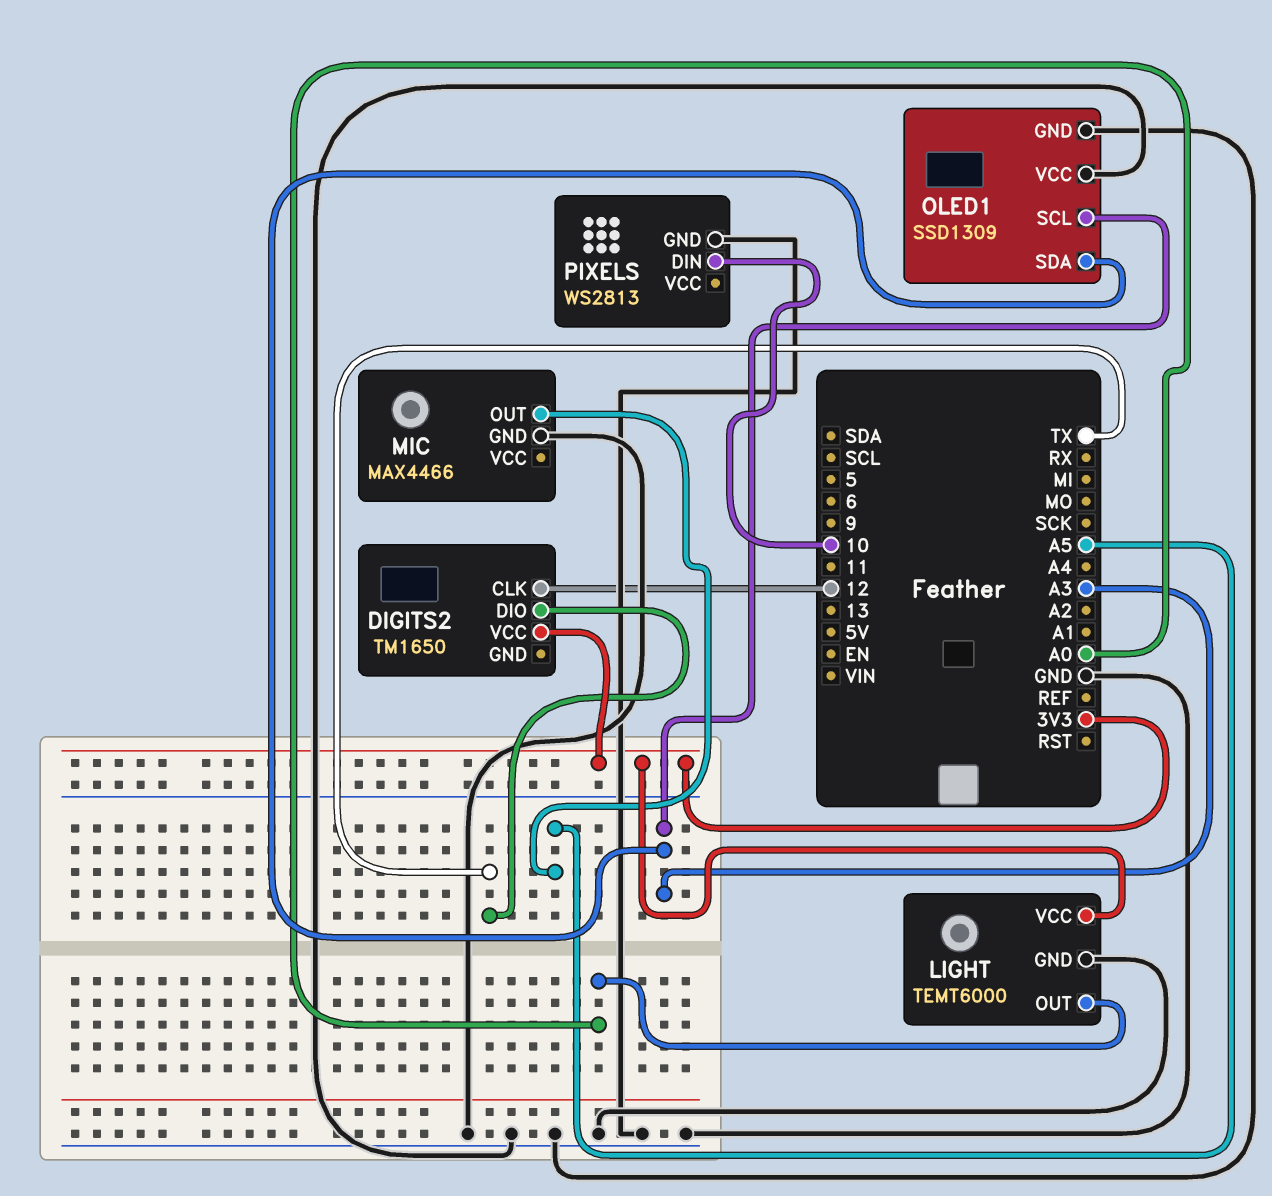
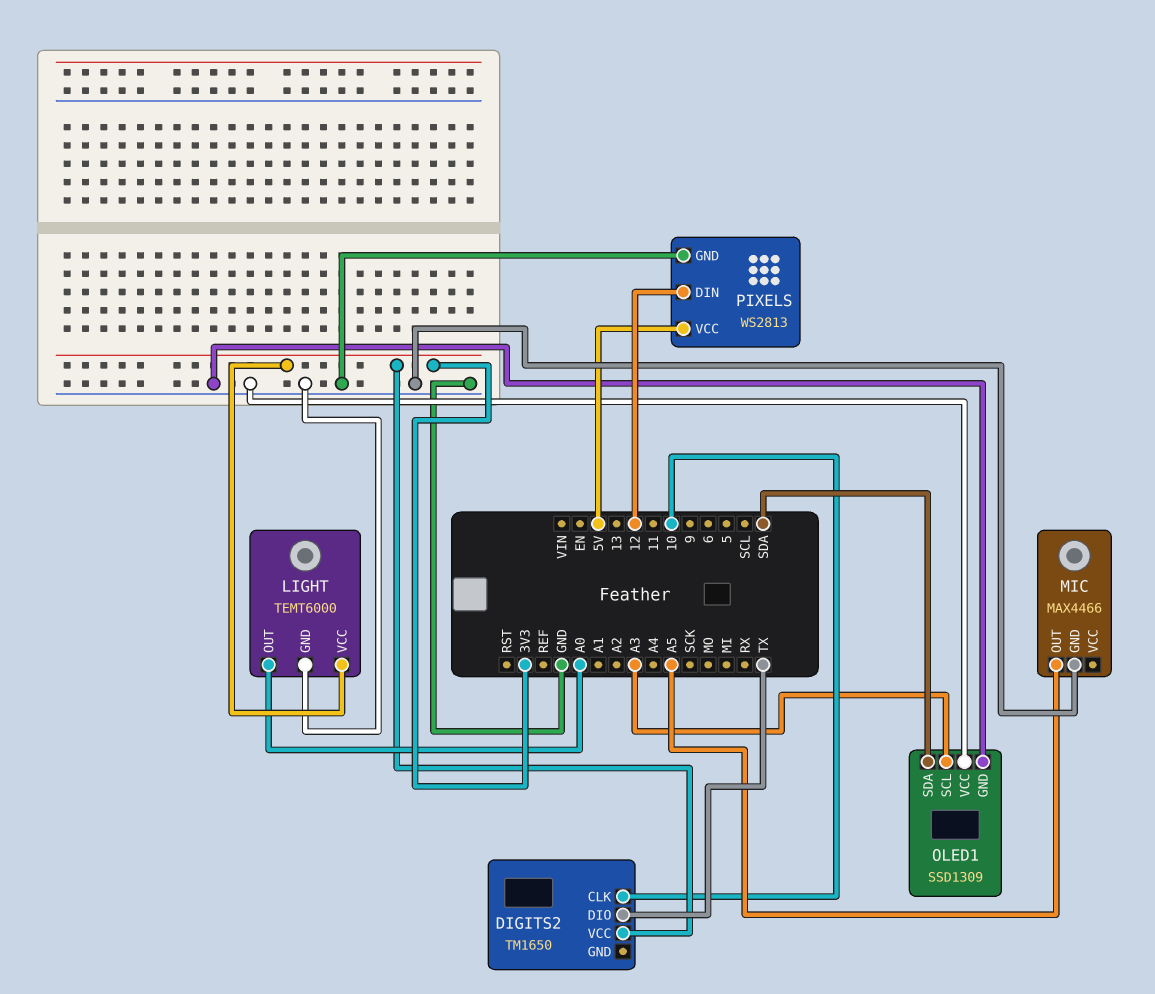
DIGITS2 pin CLK: 12 -> 10
OLED1 pin SDA: A3 -> SDA
PIXELS pin DIN: 10 -> 12
PIXELS pin VCC: none -> 5V

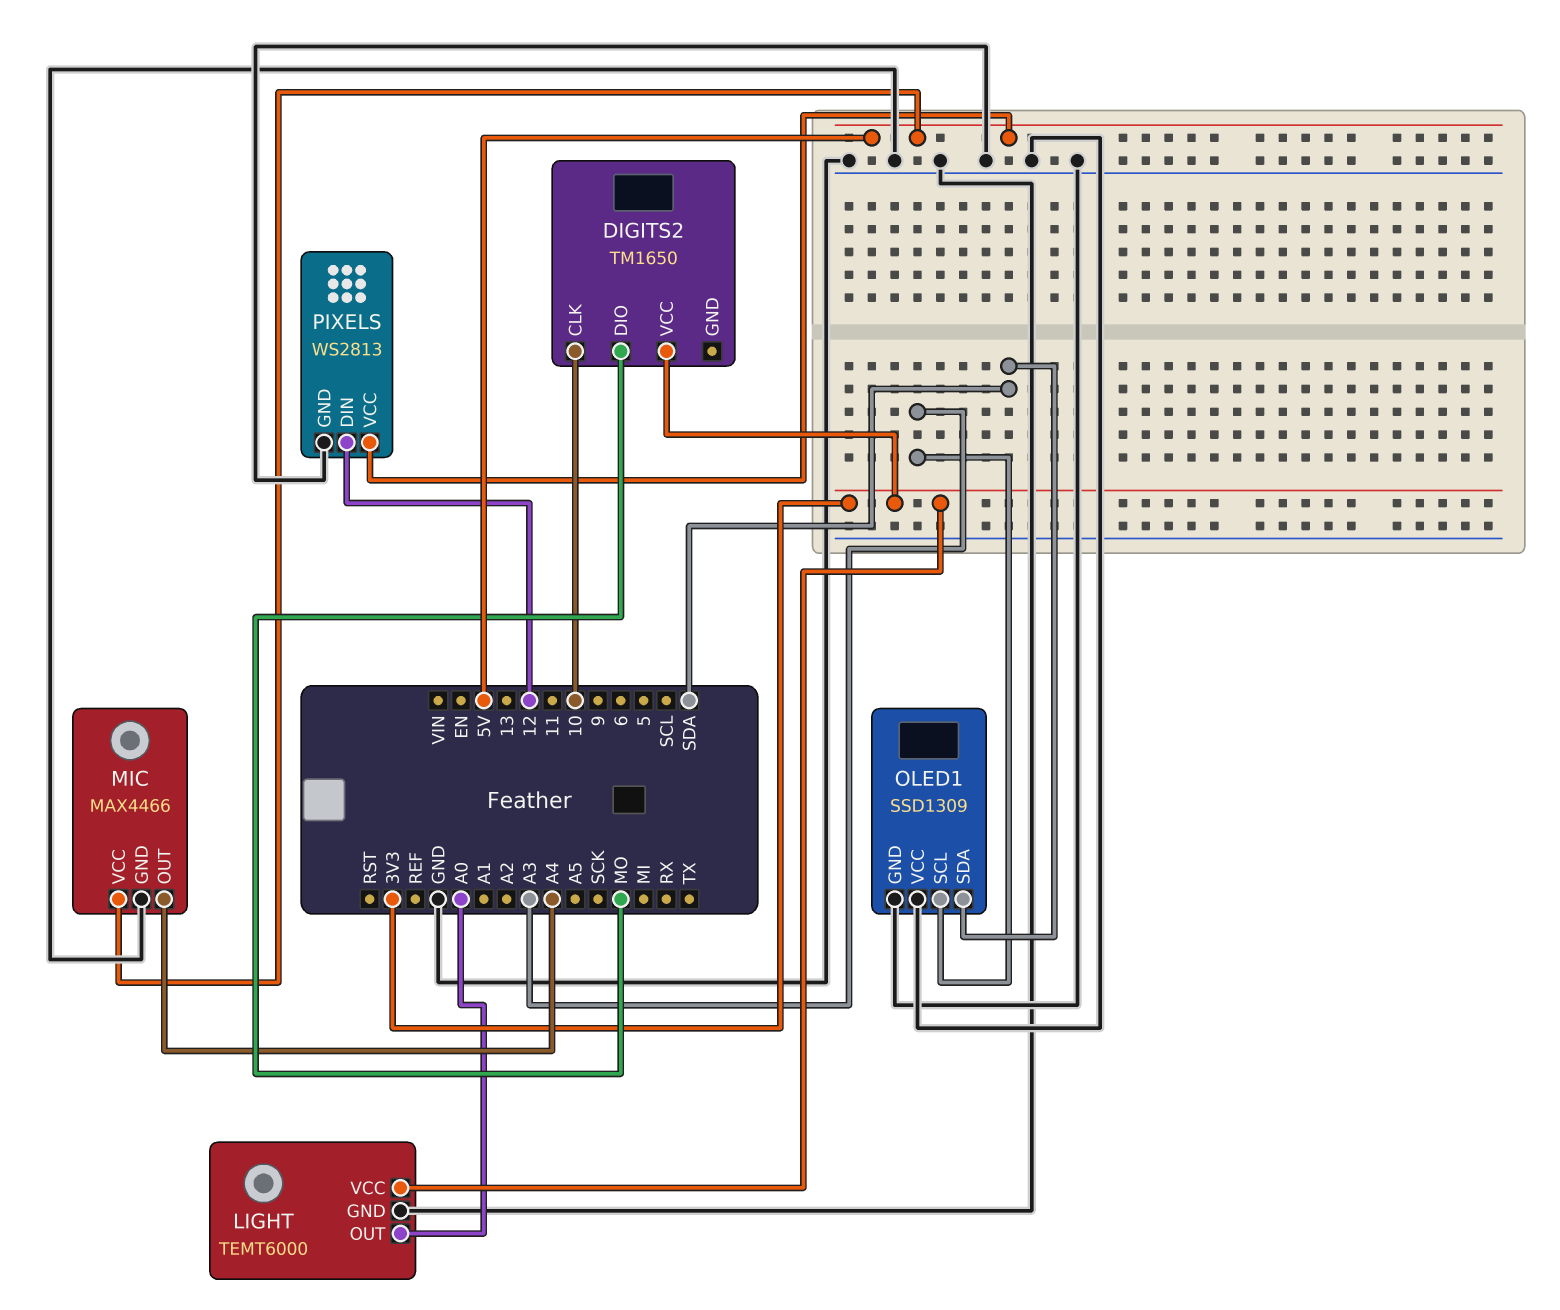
DIGITS2 pin DIO: TX -> MO
MIC pin OUT: A5 -> A4
MIC pin VCC: none -> 5V

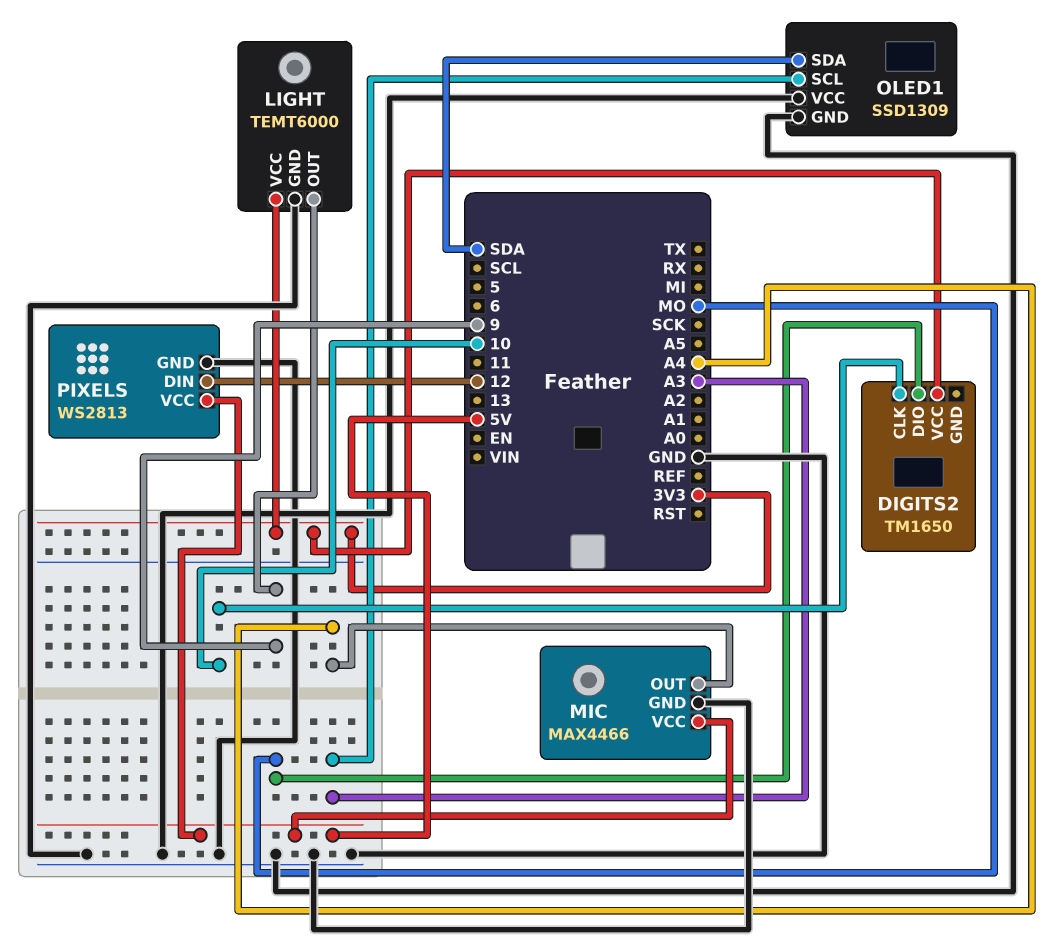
LIGHT pin OUT: A0 -> 9

